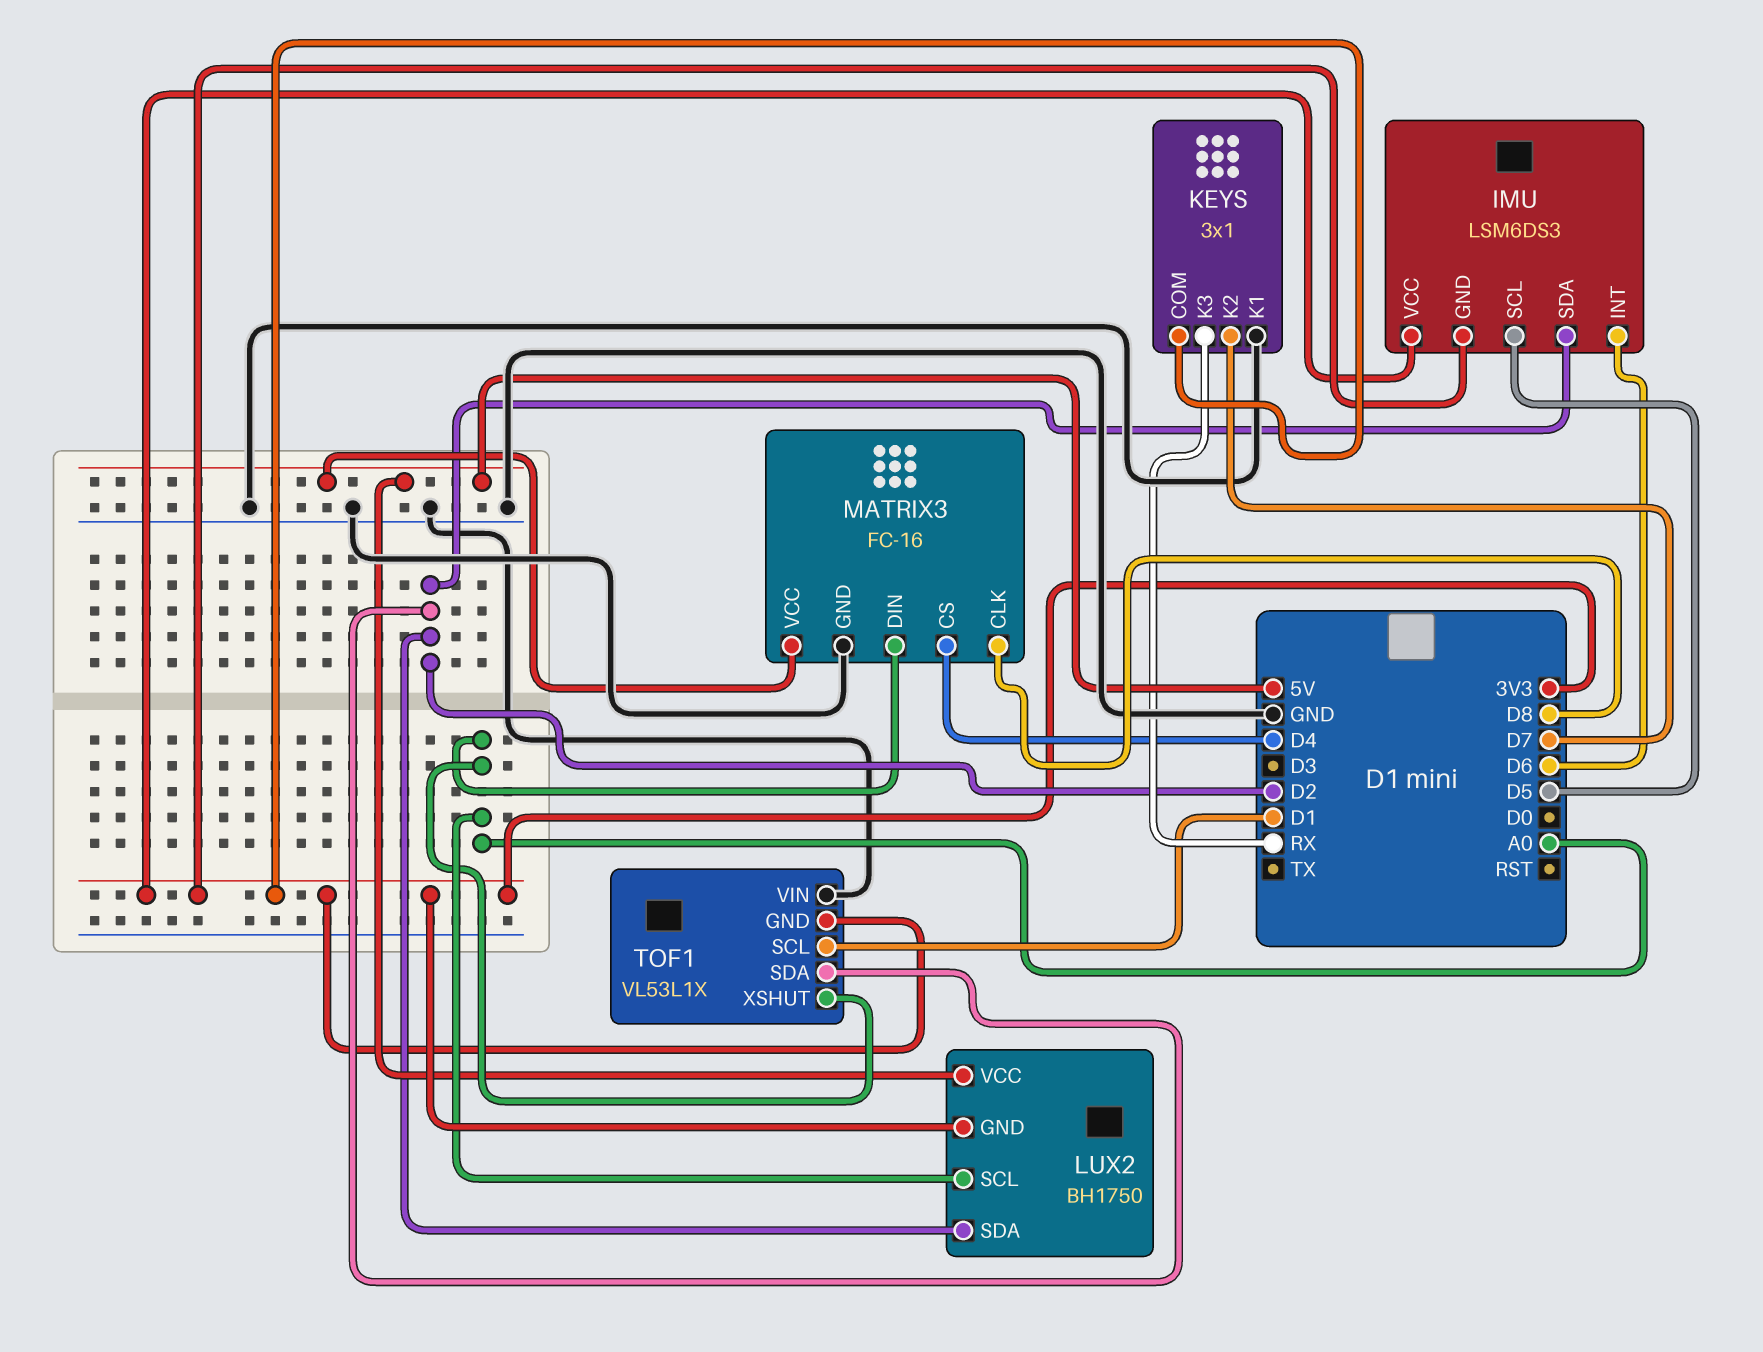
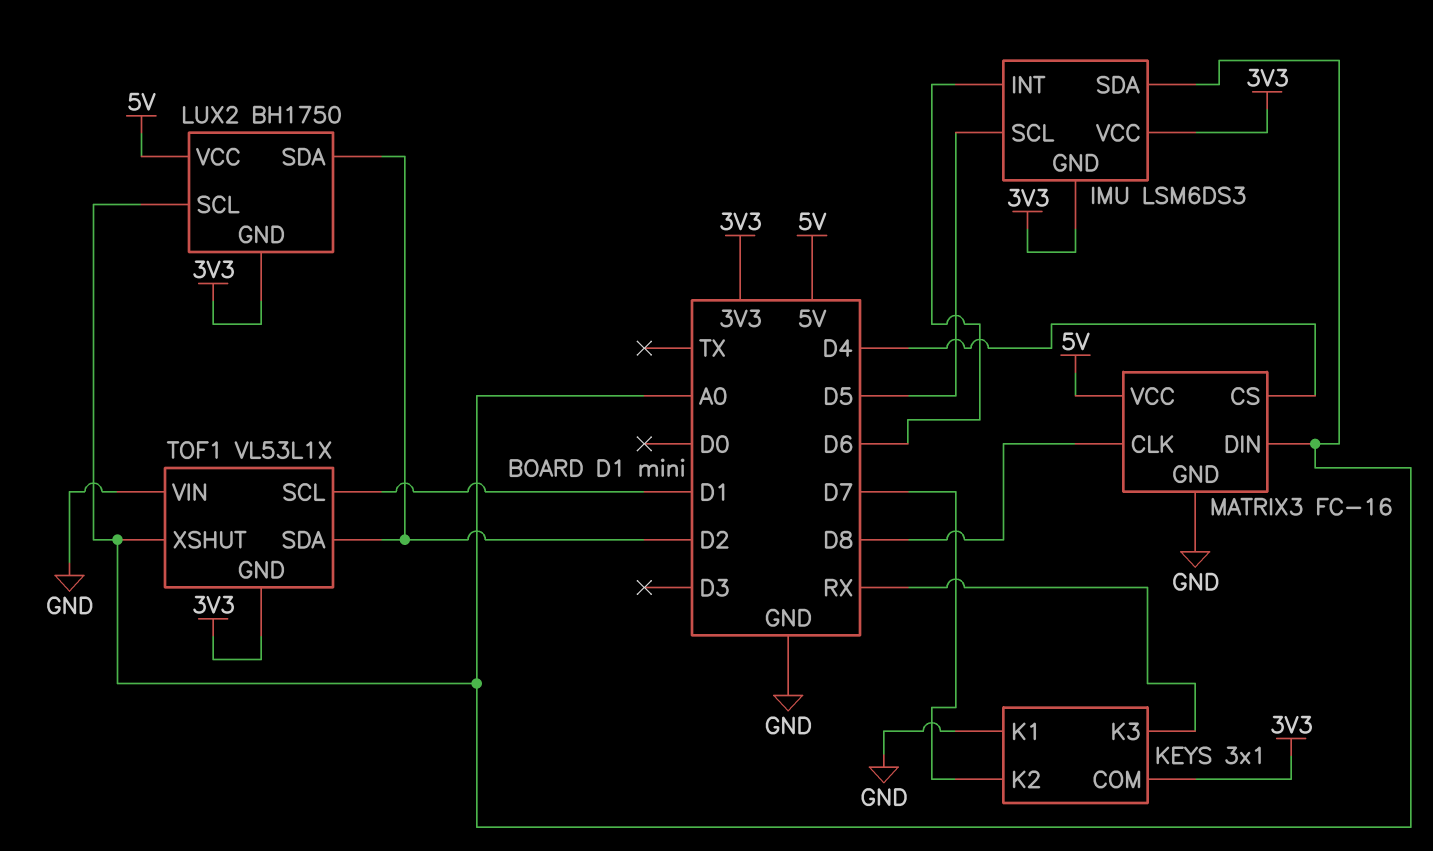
IMU pin SDA: D2 -> A0

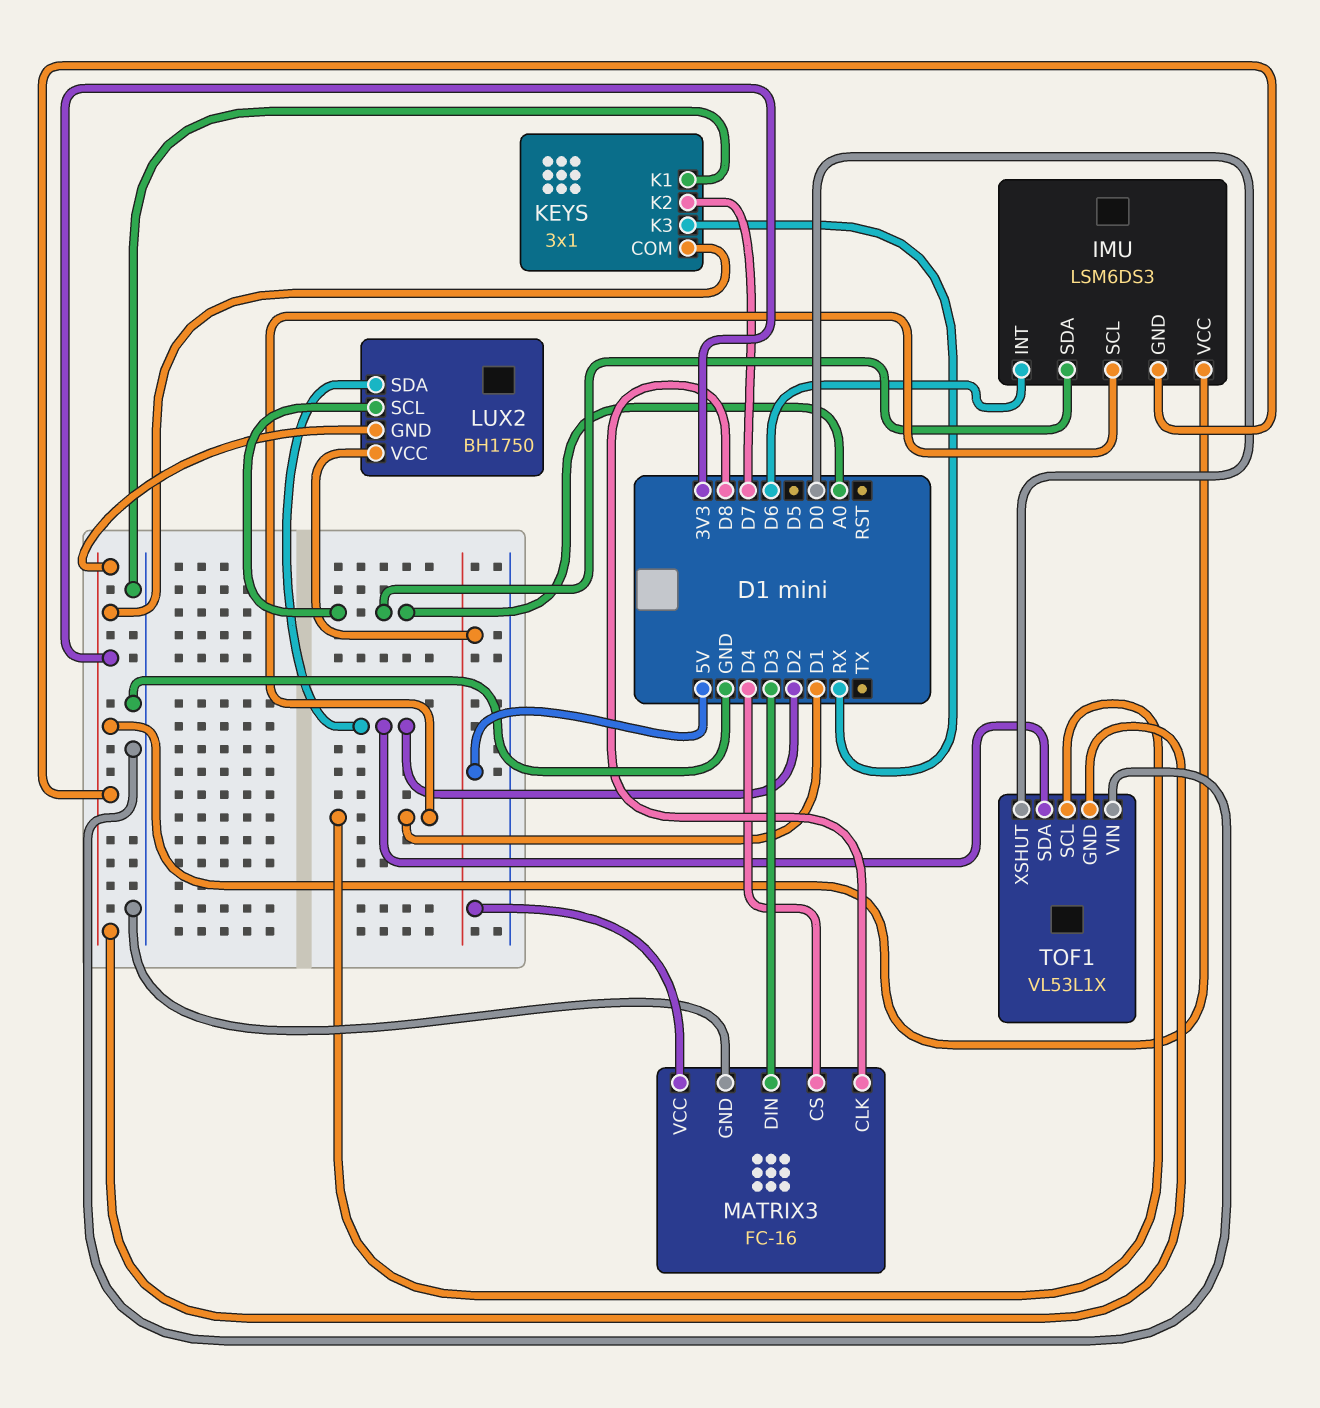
IMU pin SCL: D5 -> D1
MATRIX3 pin DIN: A0 -> D3
TOF1 pin XSHUT: A0 -> D0

